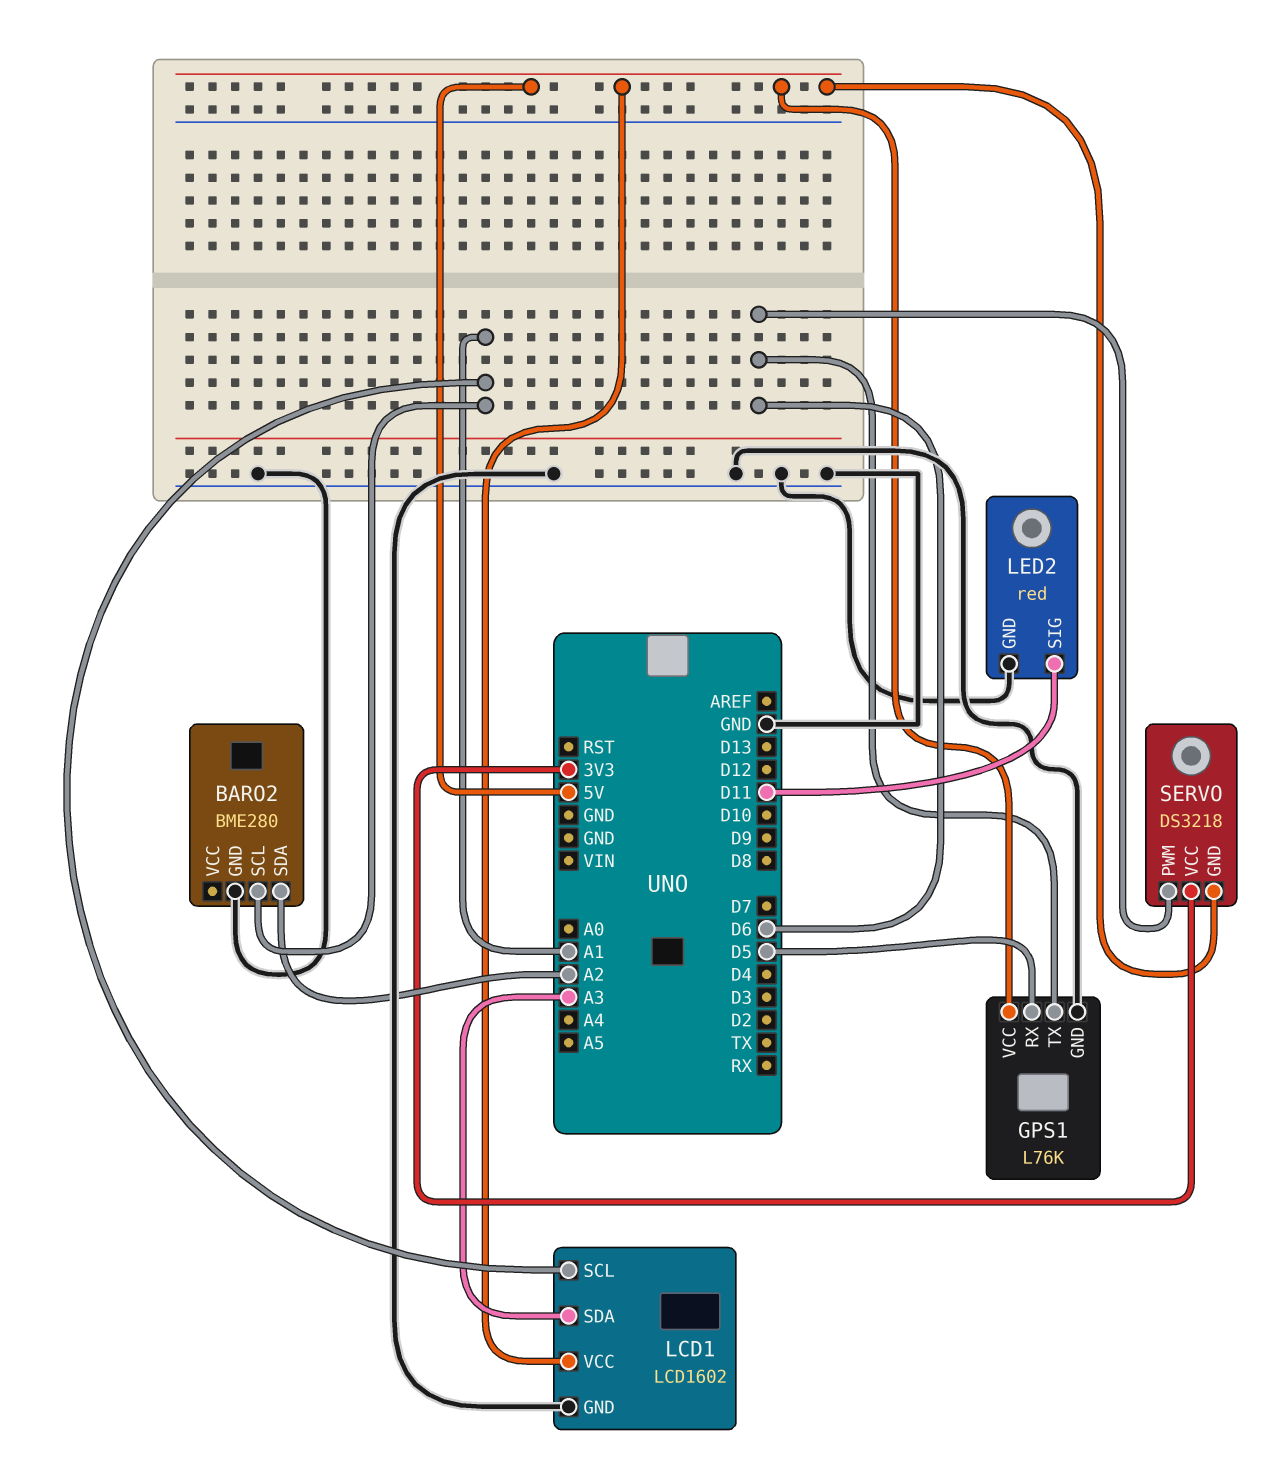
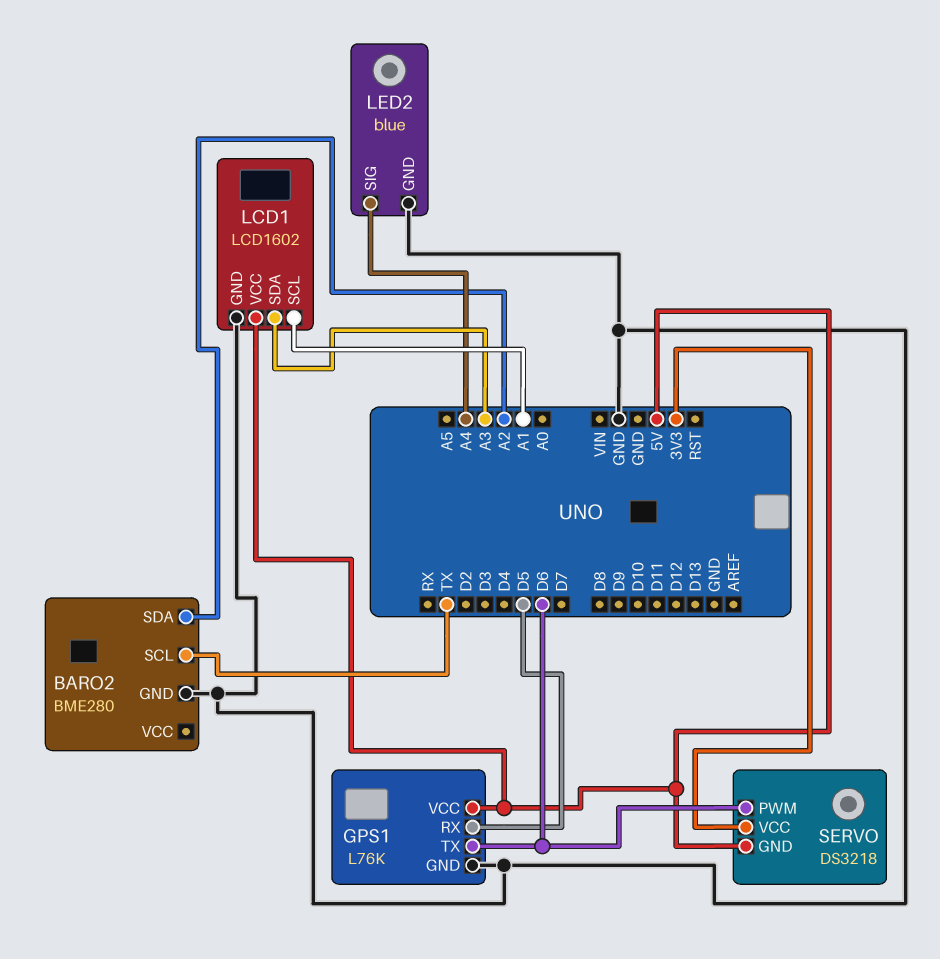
BARO2 pin SCL: A1 -> TX
LED2: red -> blue
LED2 pin SIG: D11 -> A4

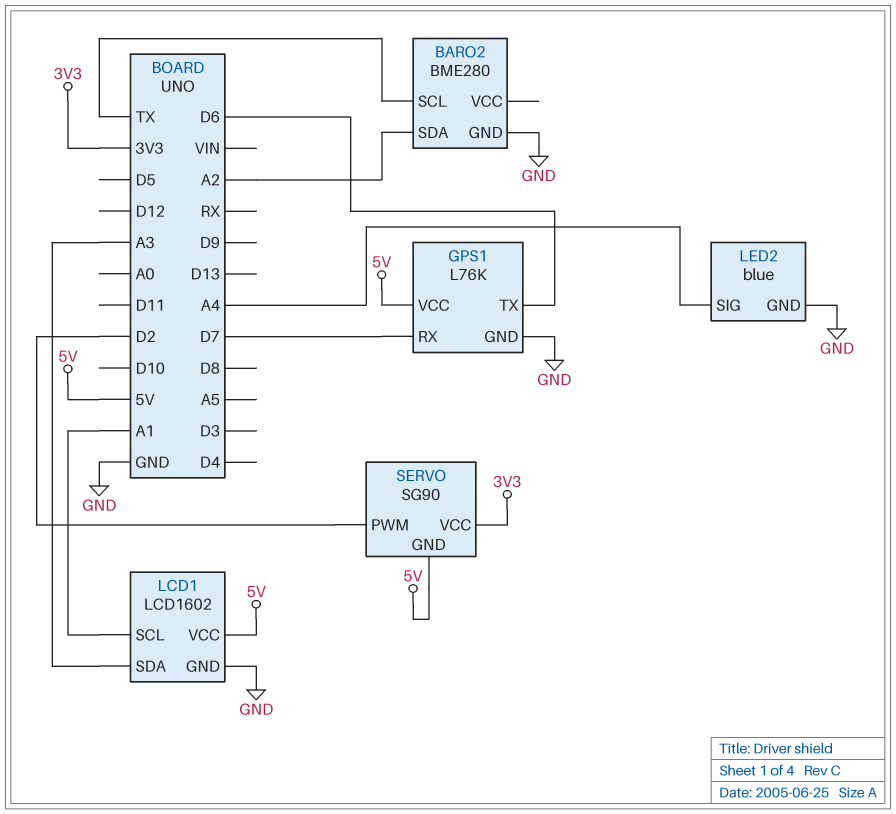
GPS1 pin RX: D5 -> D7
SERVO: DS3218 -> SG90
SERVO pin PWM: D6 -> D2

